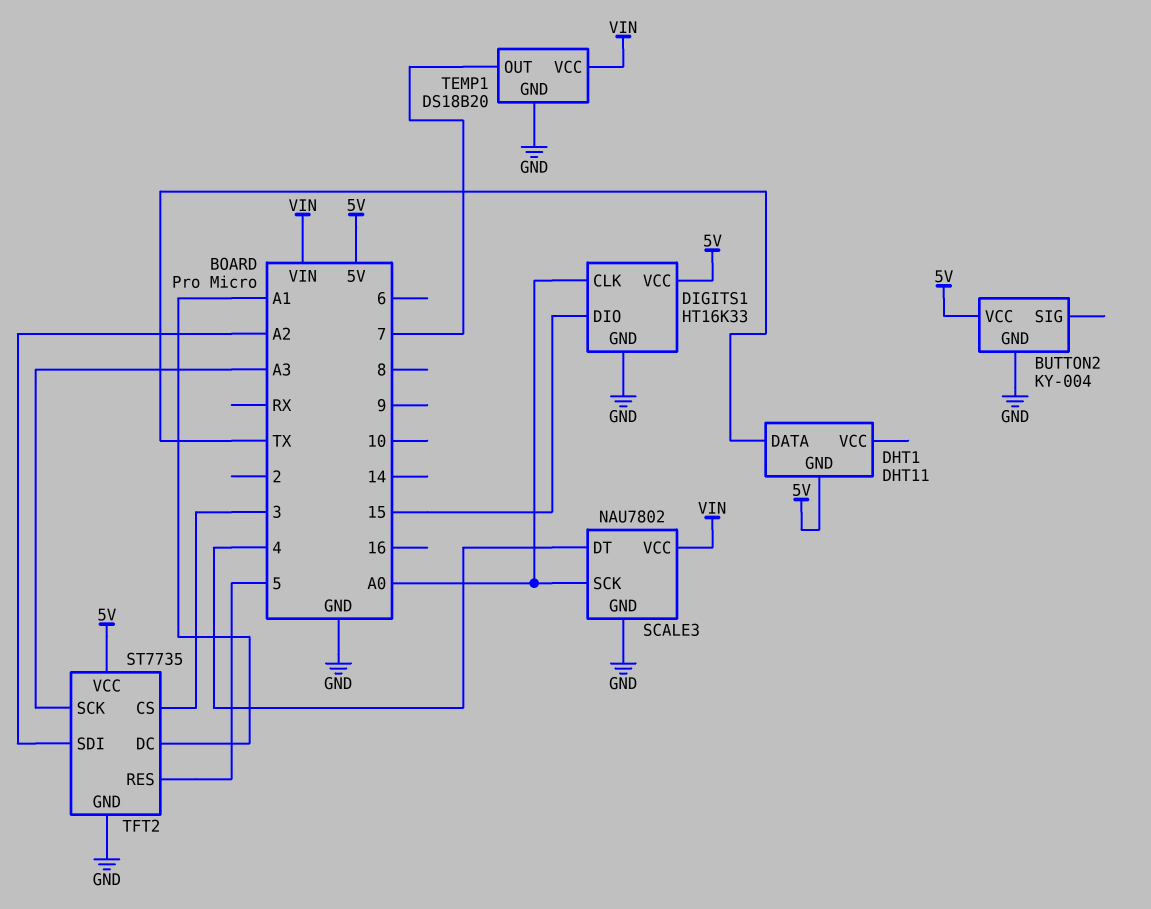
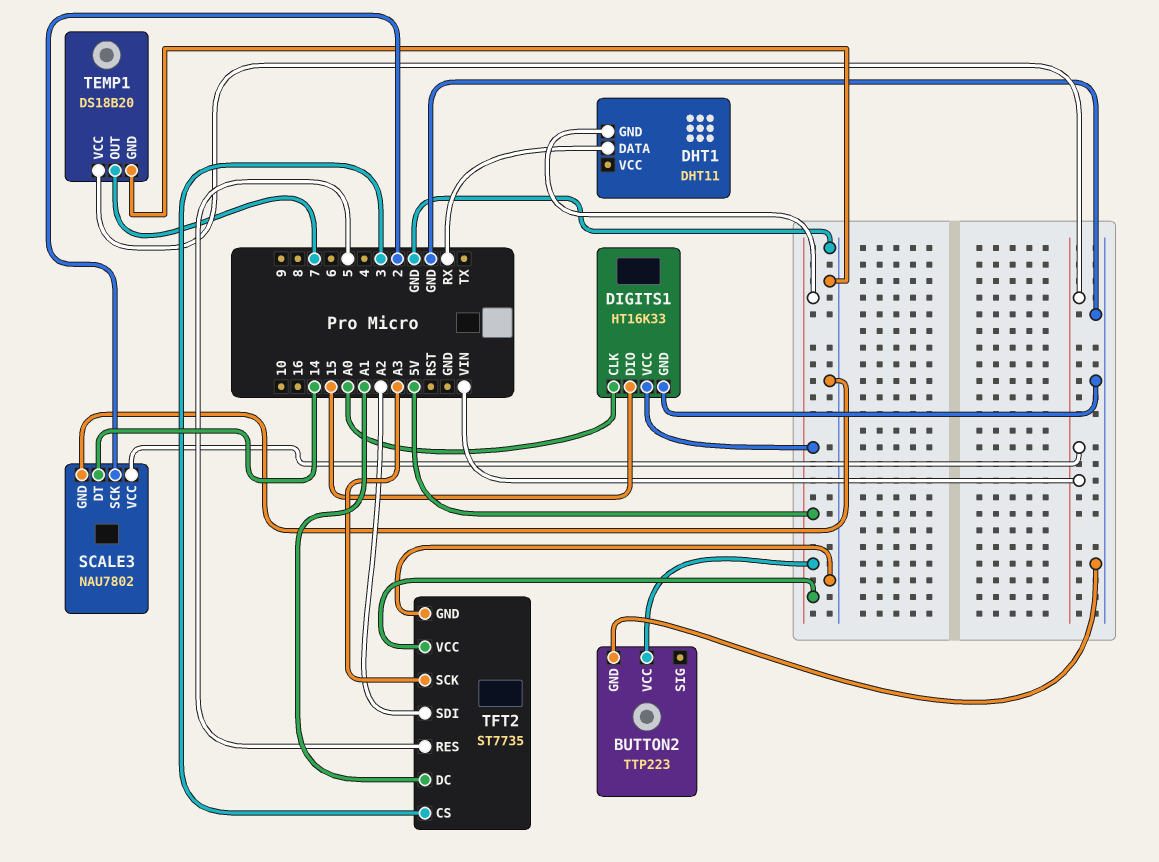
BUTTON2: KY-004 -> TTP223
DHT1 pin DATA: TX -> RX
SCALE3 pin DT: 4 -> 14
SCALE3 pin SCK: A0 -> 2

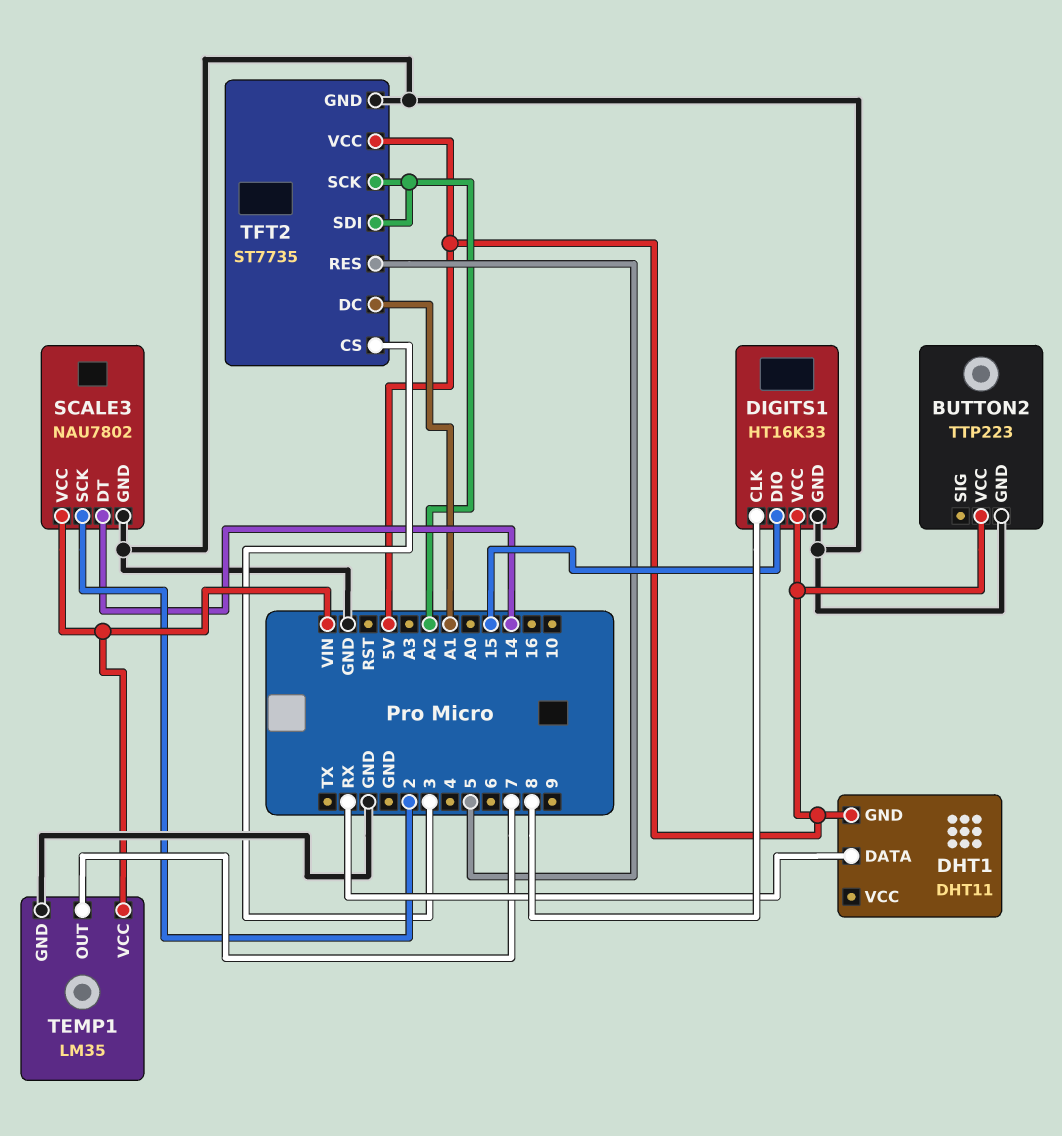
DIGITS1 pin CLK: A0 -> 8
TEMP1: DS18B20 -> LM35
TFT2 pin SCK: A3 -> A2

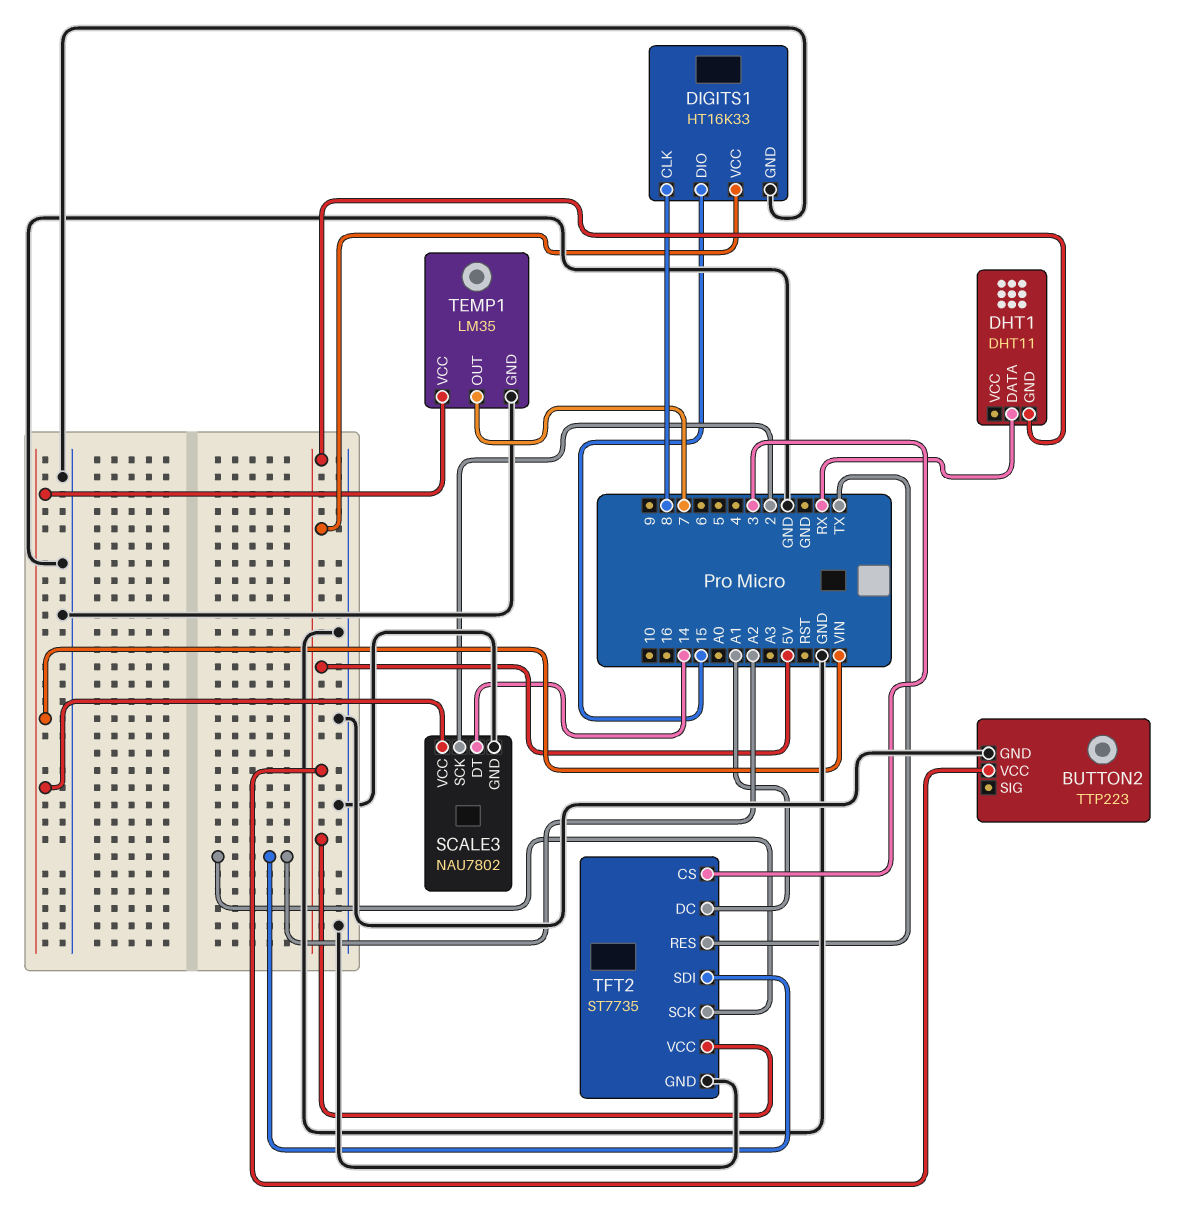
TFT2 pin RES: 5 -> TX

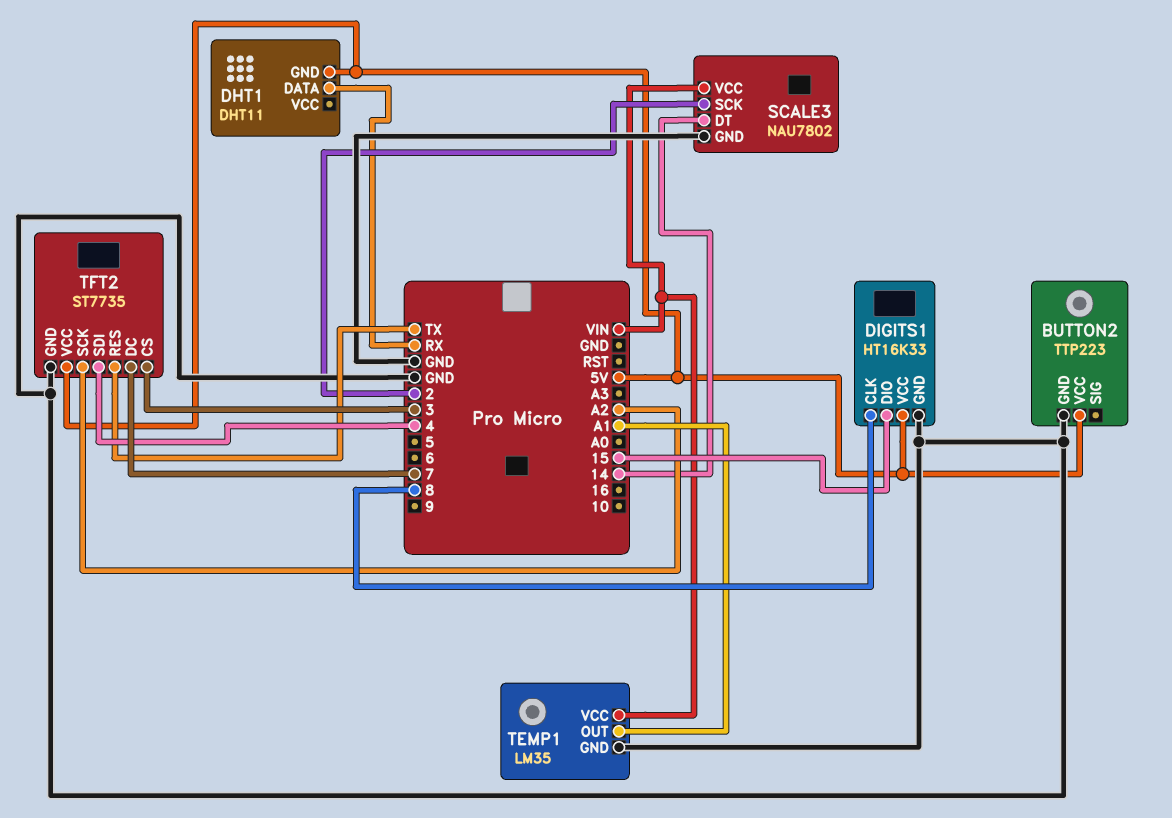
TEMP1 pin OUT: 7 -> A1
TFT2 pin DC: A1 -> 7
TFT2 pin SDI: A2 -> 4

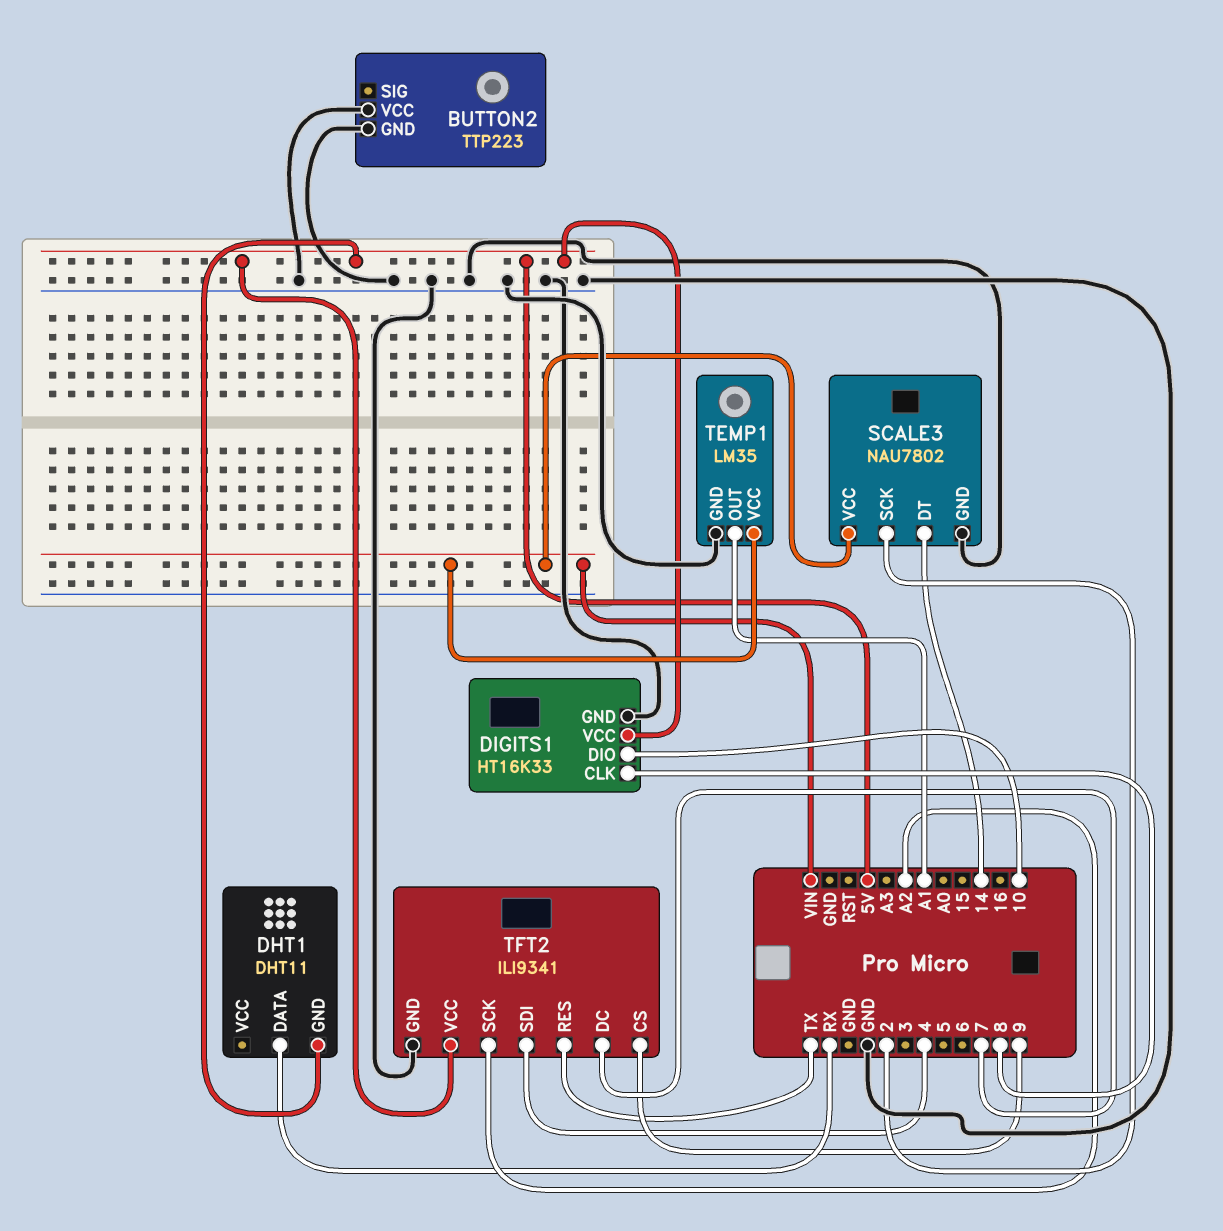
BUTTON2 pin VCC: 5V -> GND
DIGITS1 pin DIO: 15 -> 10
TFT2: ST7735 -> ILI9341
TFT2 pin CS: 3 -> 9

